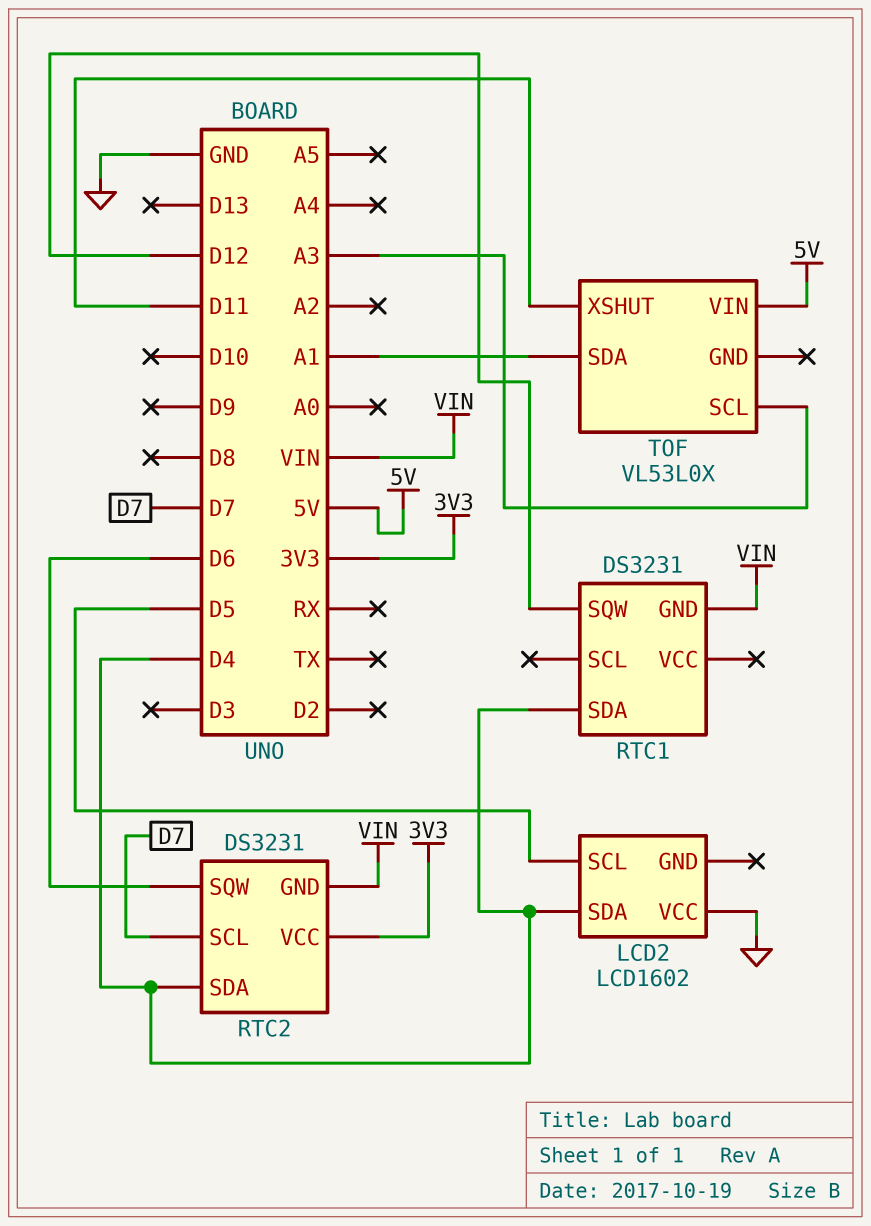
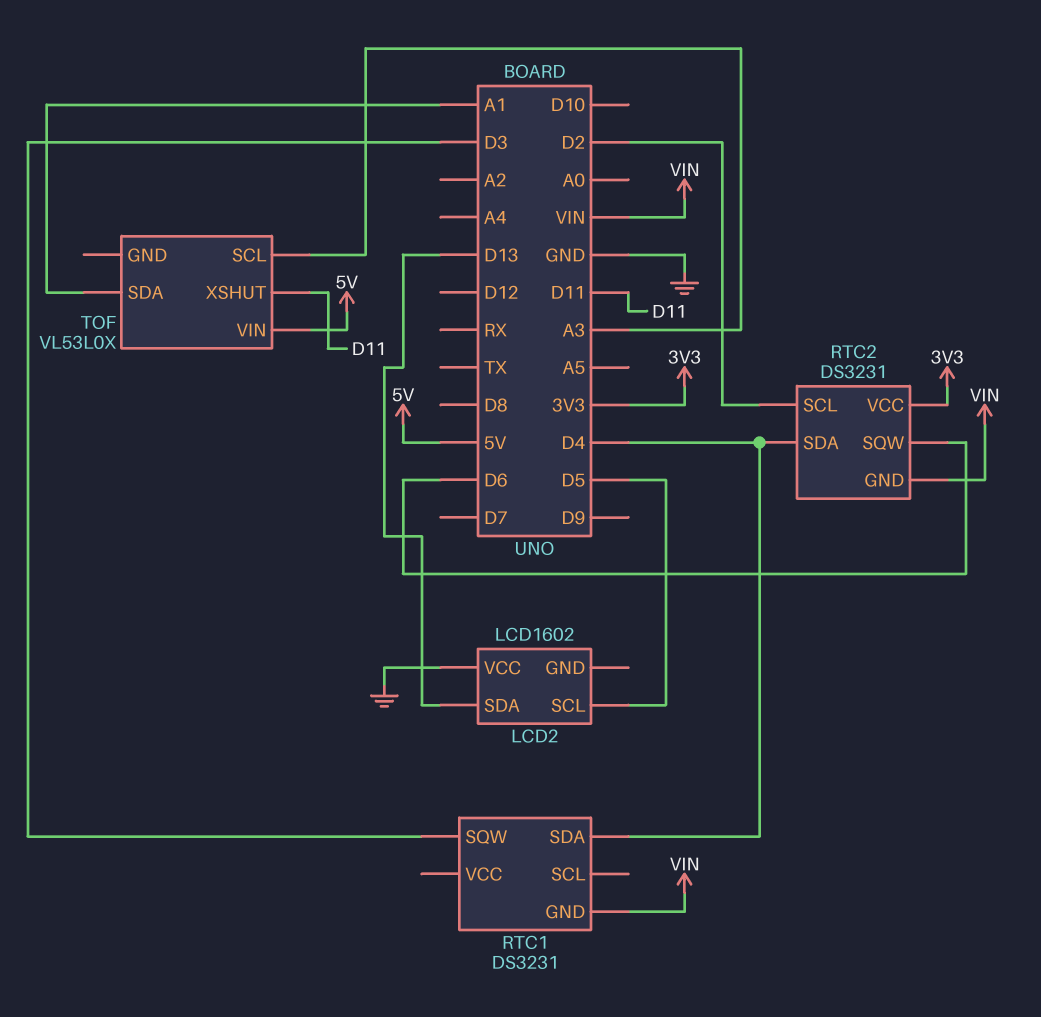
LCD2 pin SDA: D4 -> D13
RTC1 pin SQW: D12 -> D3
RTC2 pin SCL: D7 -> D2

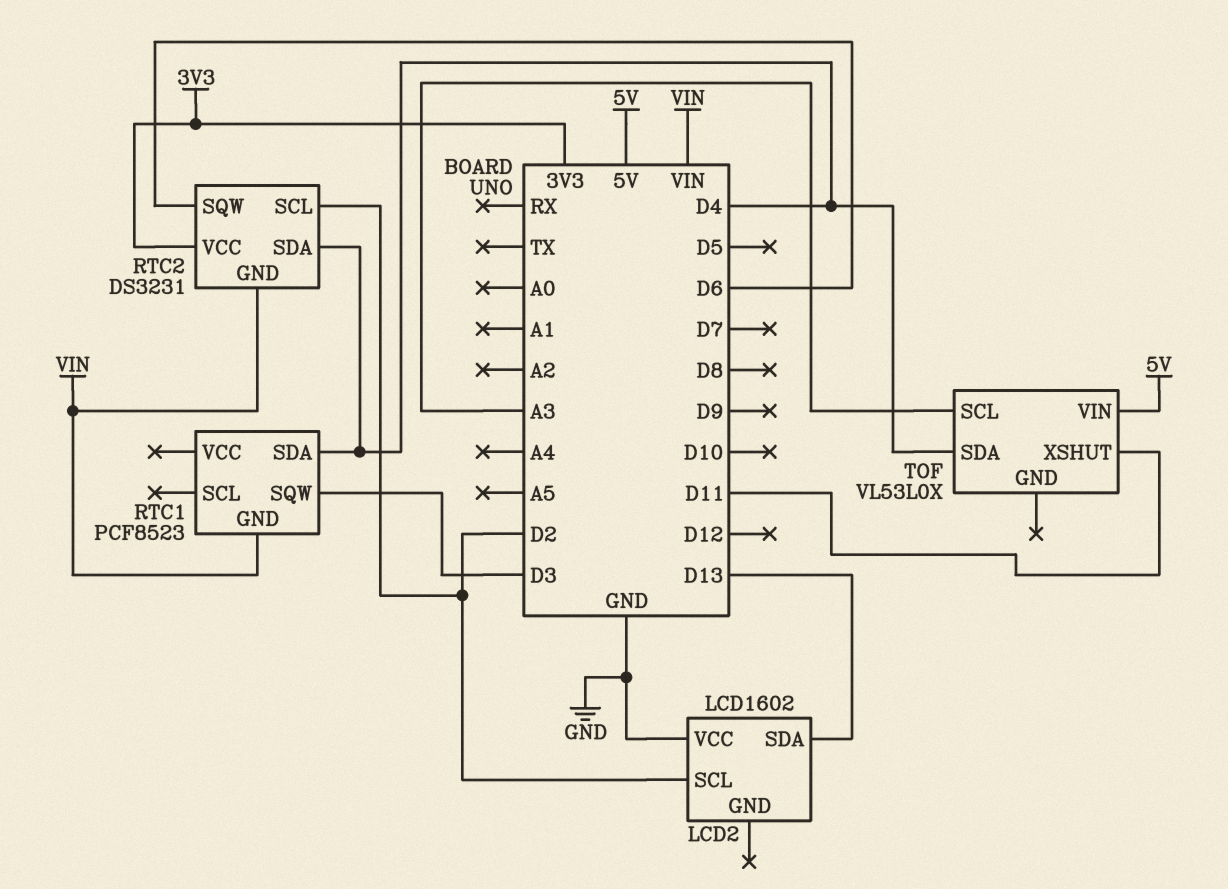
LCD2 pin SCL: D5 -> D2
RTC1: DS3231 -> PCF8523
TOF pin SDA: A1 -> D4

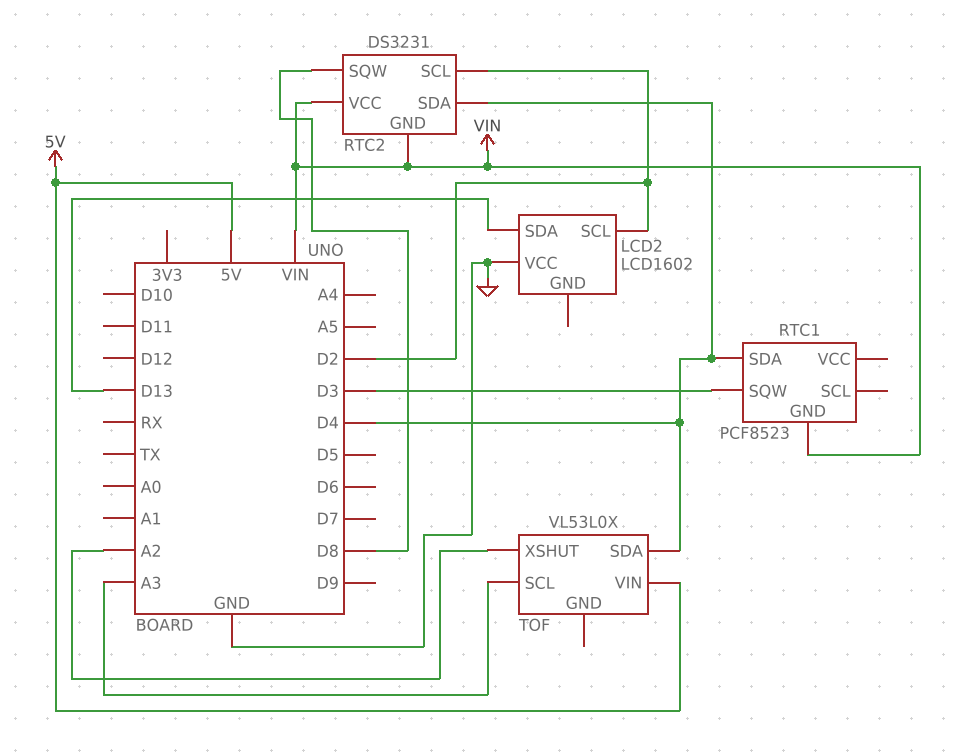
RTC2 pin SQW: D6 -> D8
RTC2 pin VCC: 3V3 -> VIN
TOF pin XSHUT: D11 -> A2

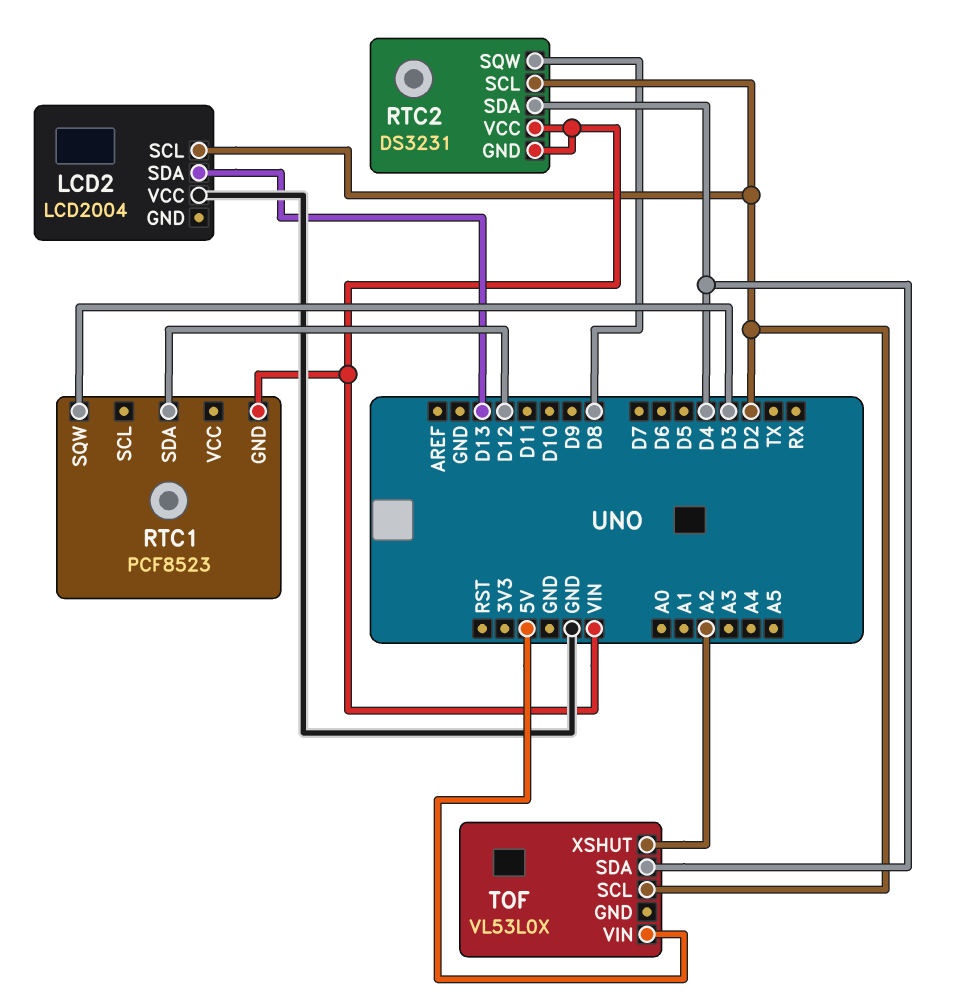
LCD2: LCD1602 -> LCD2004
RTC1 pin SDA: D4 -> D12
TOF pin SCL: A3 -> D2

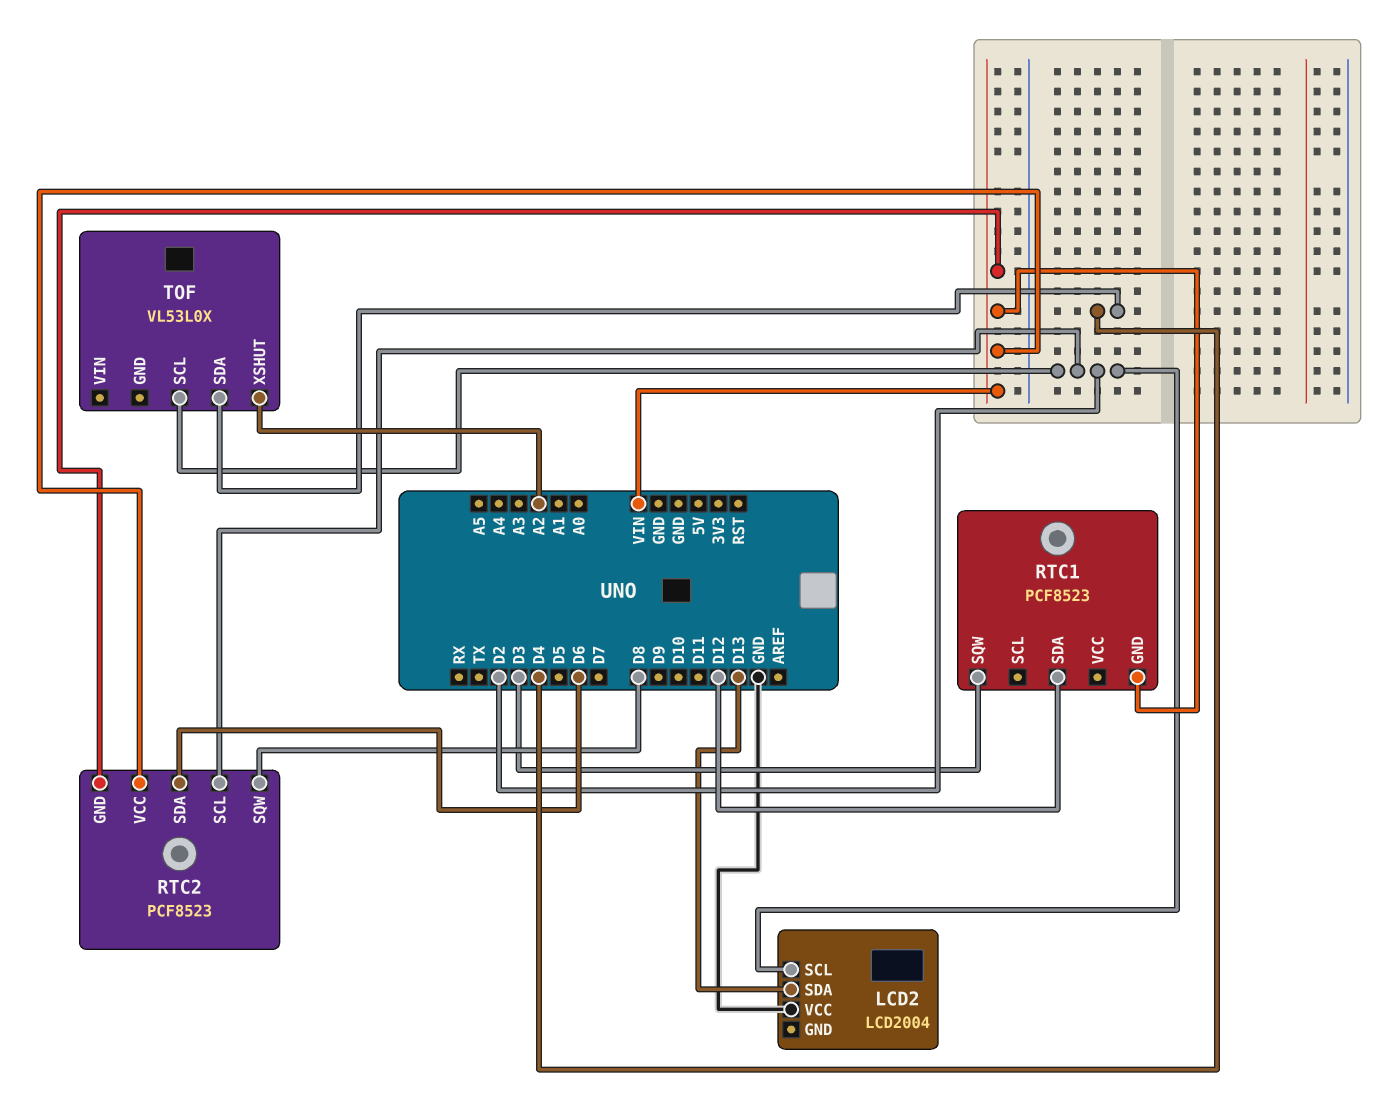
RTC2: DS3231 -> PCF8523
RTC2 pin SDA: D4 -> D6
TOF pin VIN: 5V -> none

